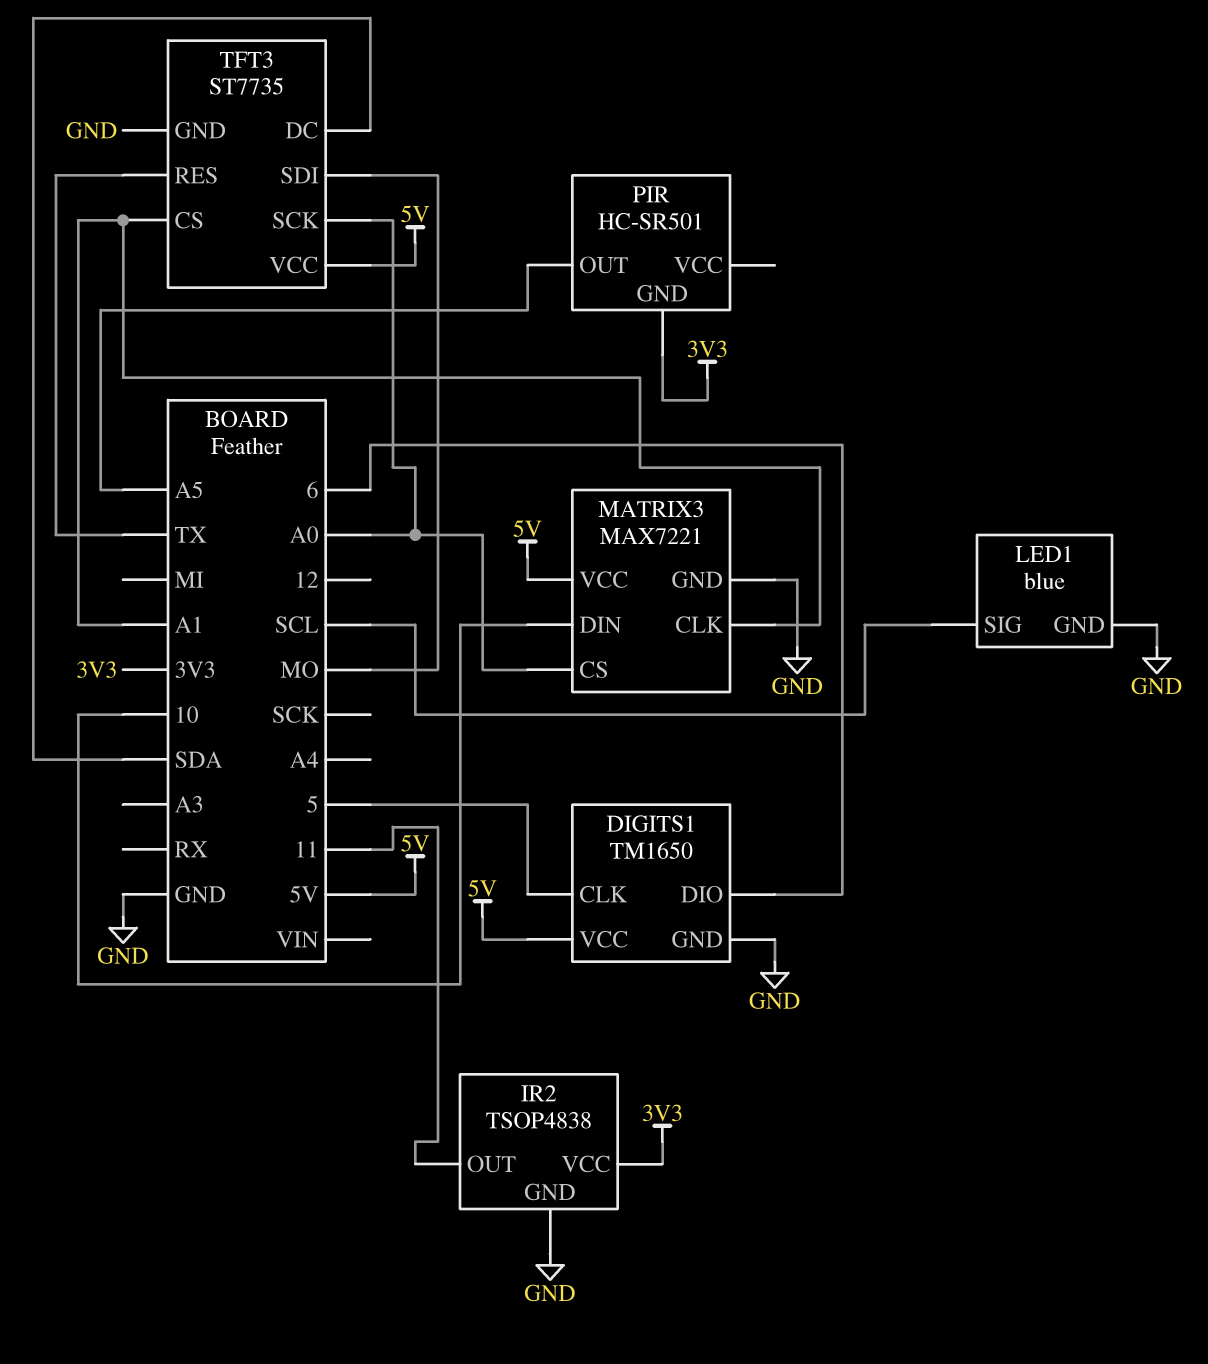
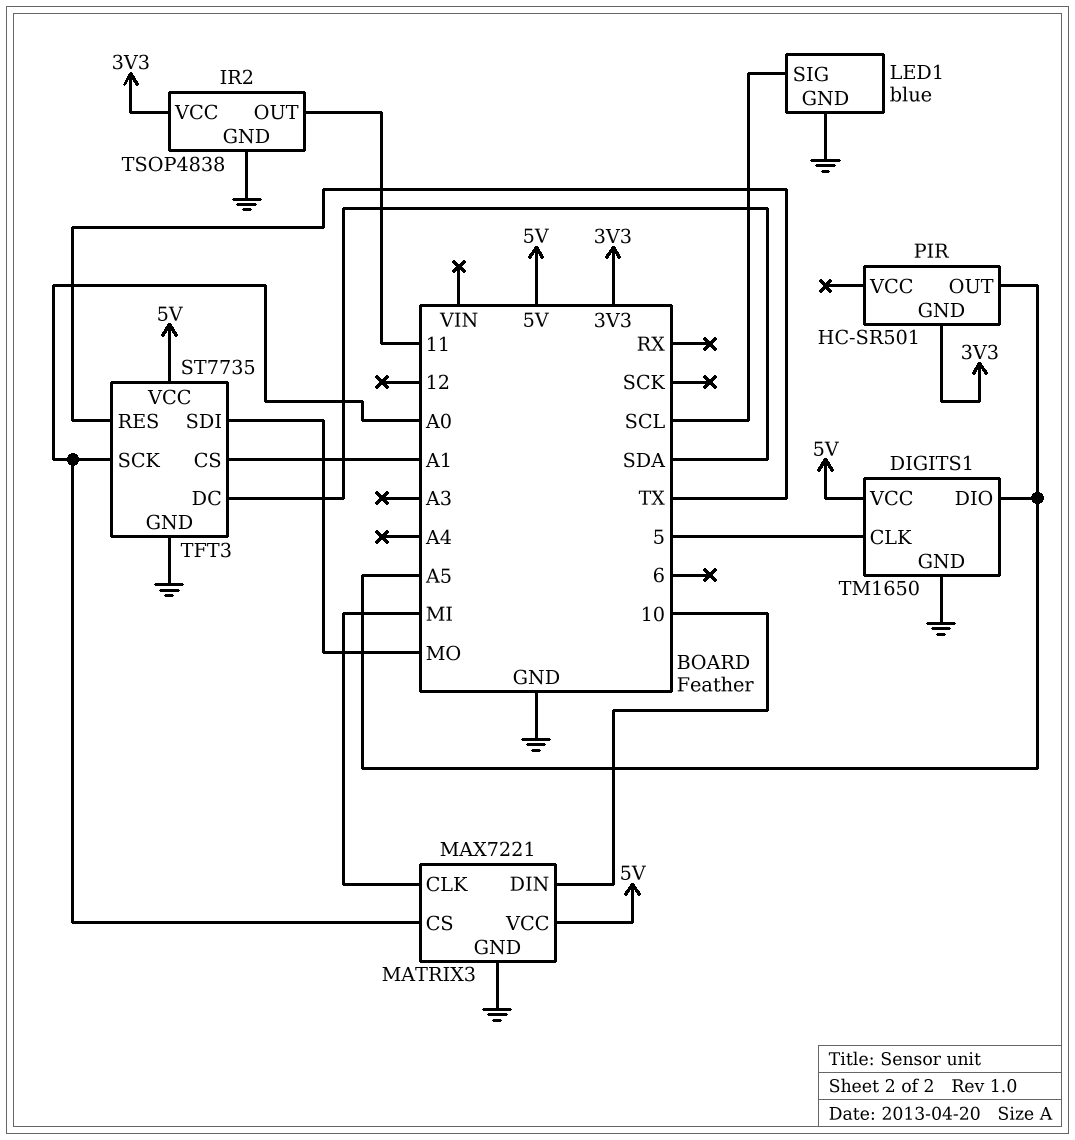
DIGITS1 pin DIO: 6 -> A5
MATRIX3 pin CLK: A1 -> MI

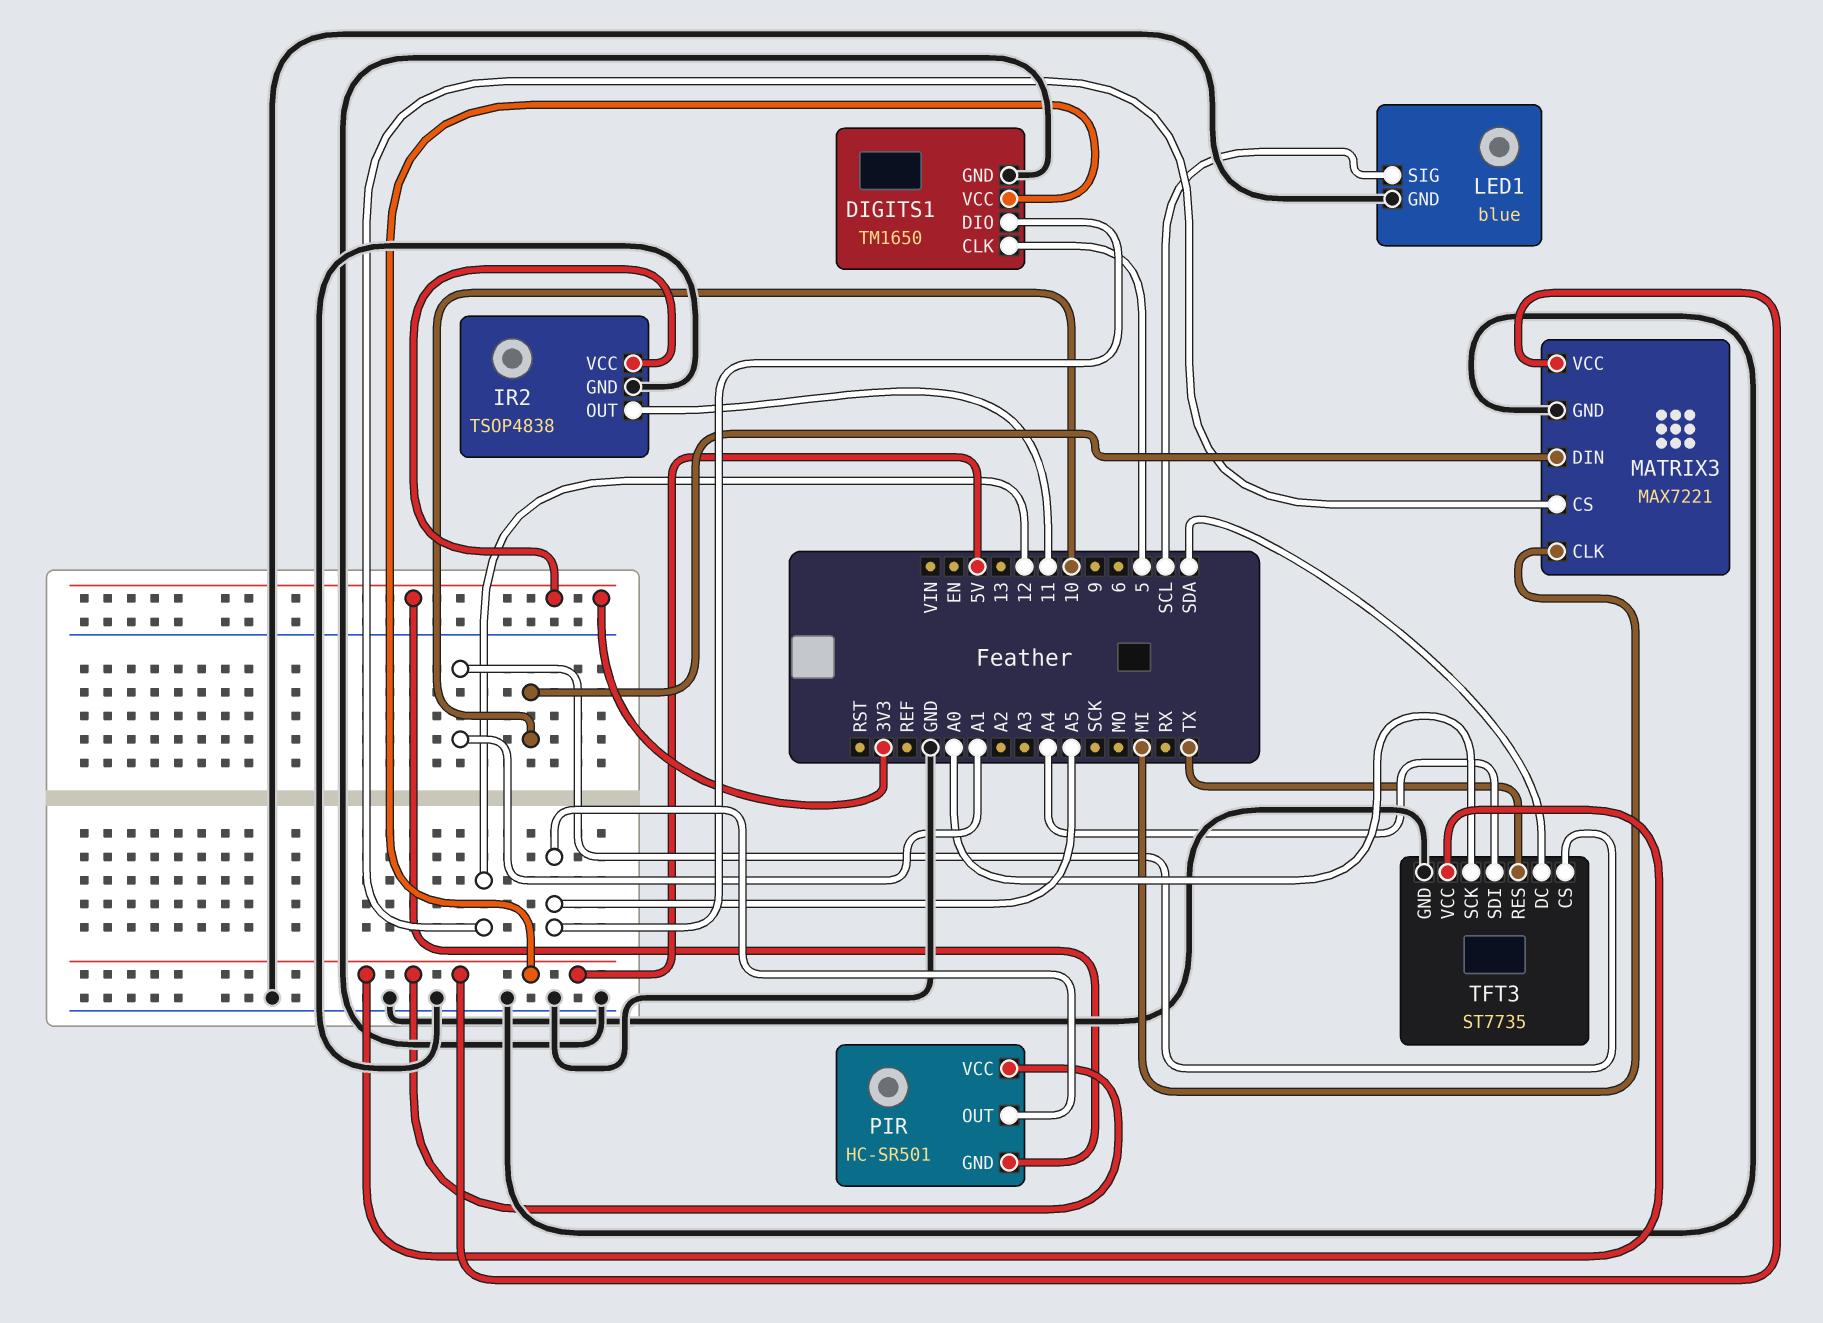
MATRIX3 pin CS: A0 -> 12
PIR pin VCC: none -> 5V
TFT3 pin SDI: MO -> A4

